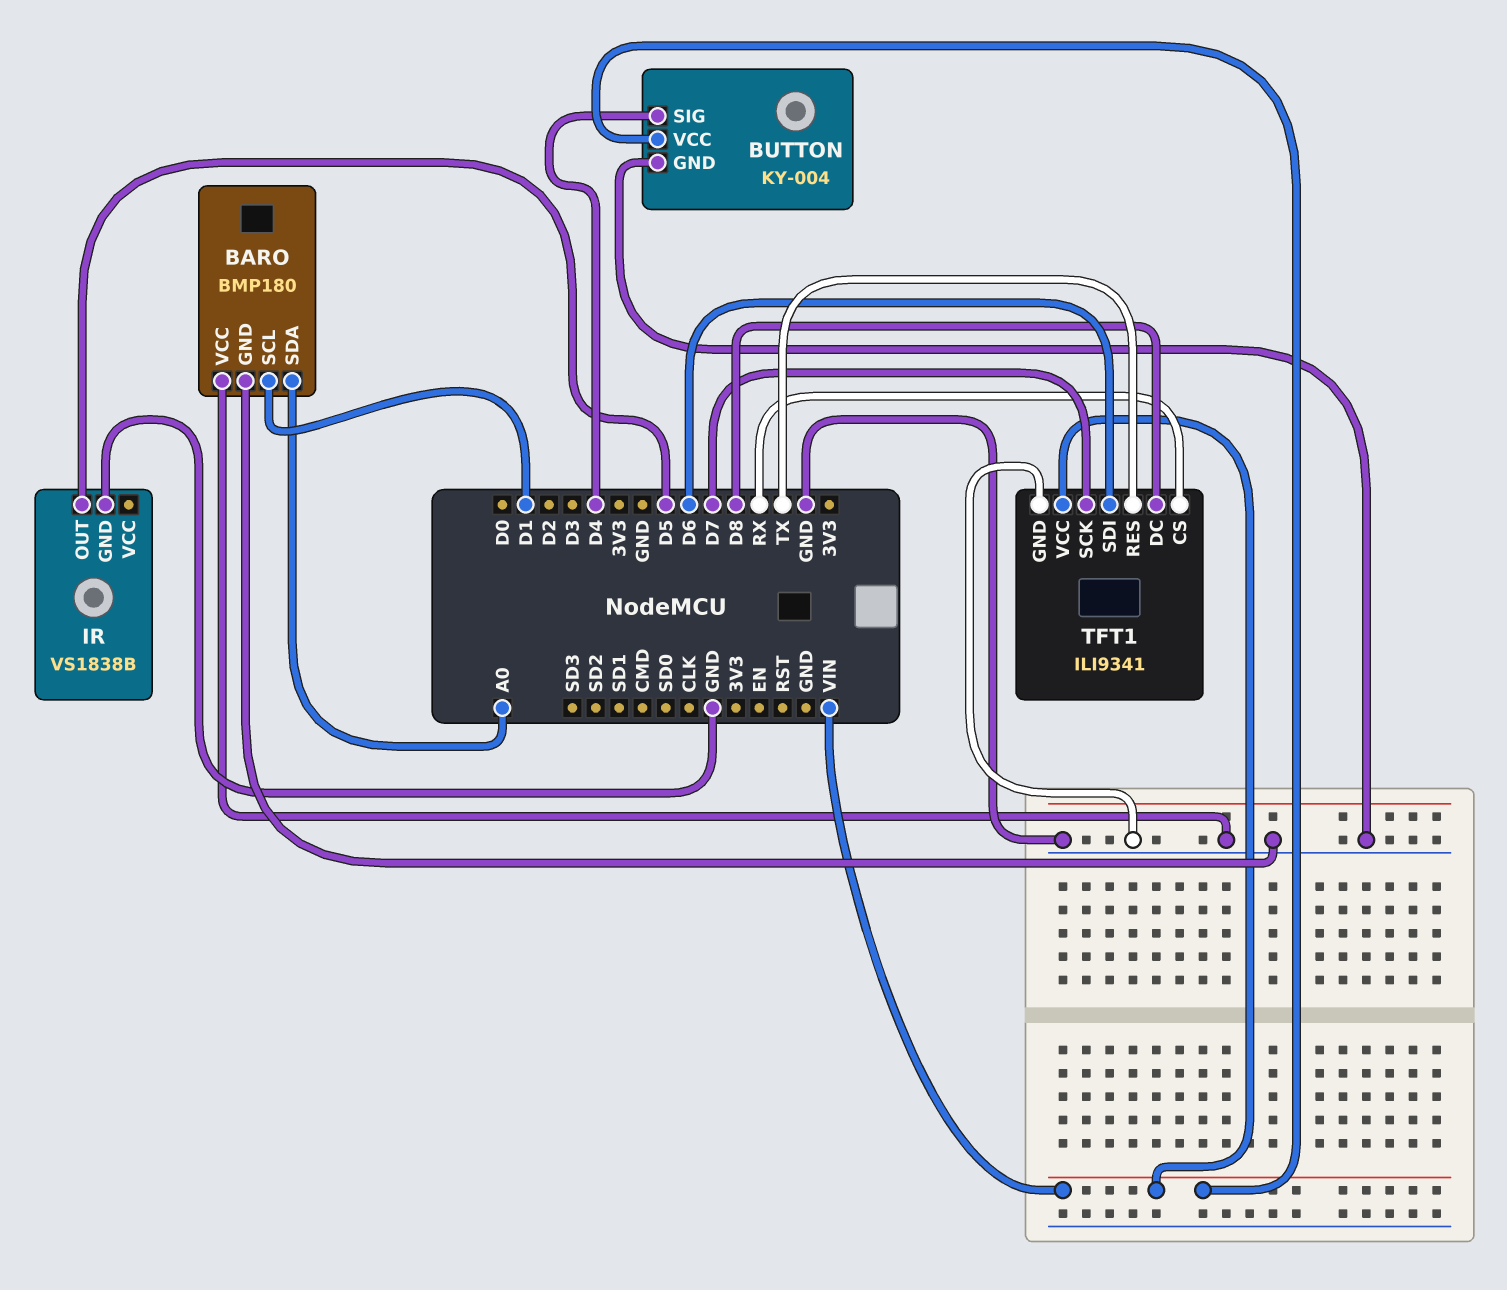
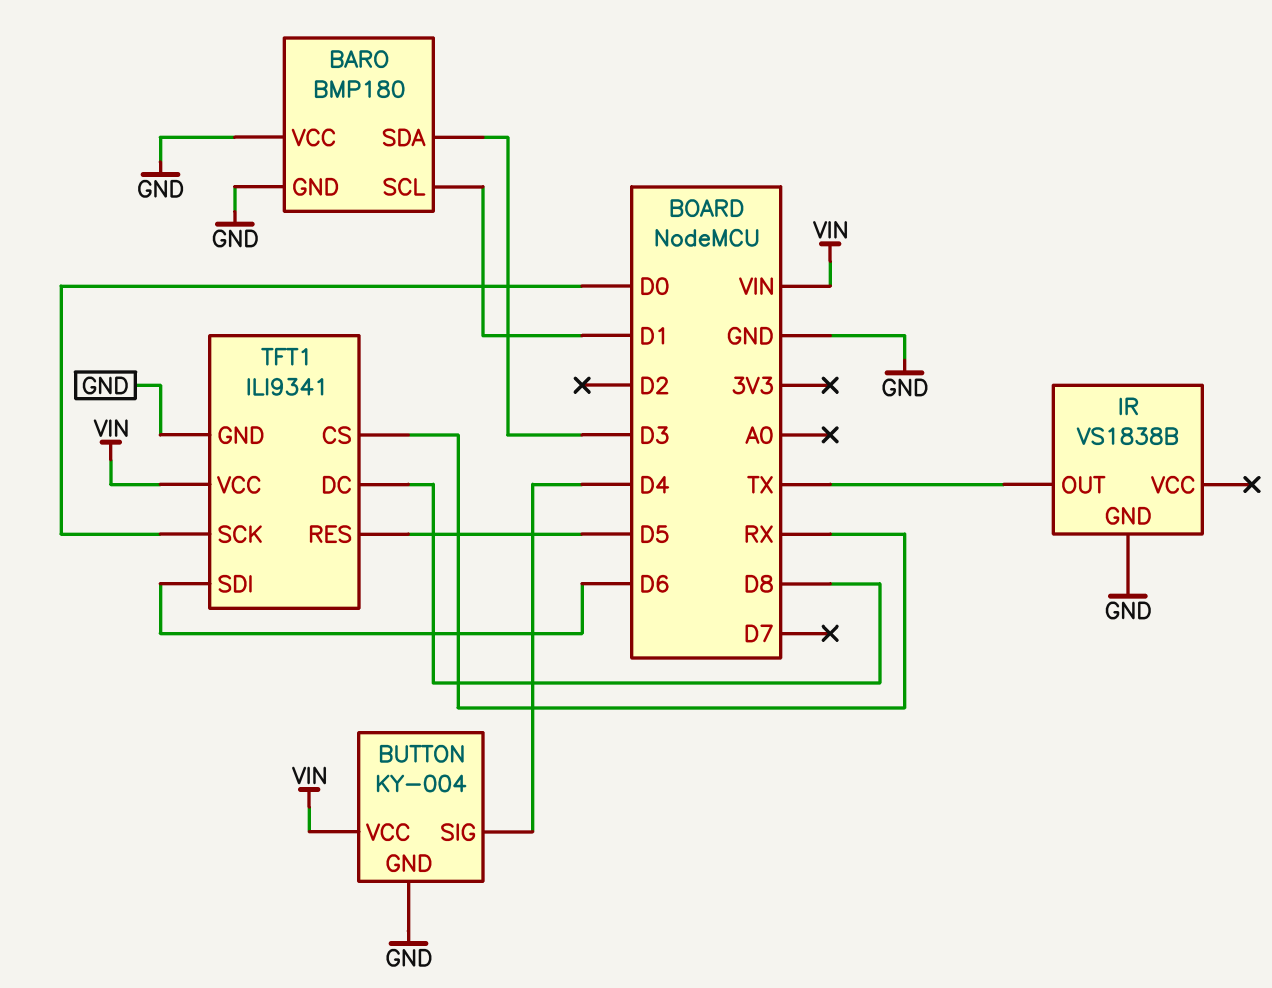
BARO pin SDA: A0 -> D3
IR pin OUT: D5 -> TX
TFT1 pin RES: TX -> D5
TFT1 pin SCK: D7 -> D0

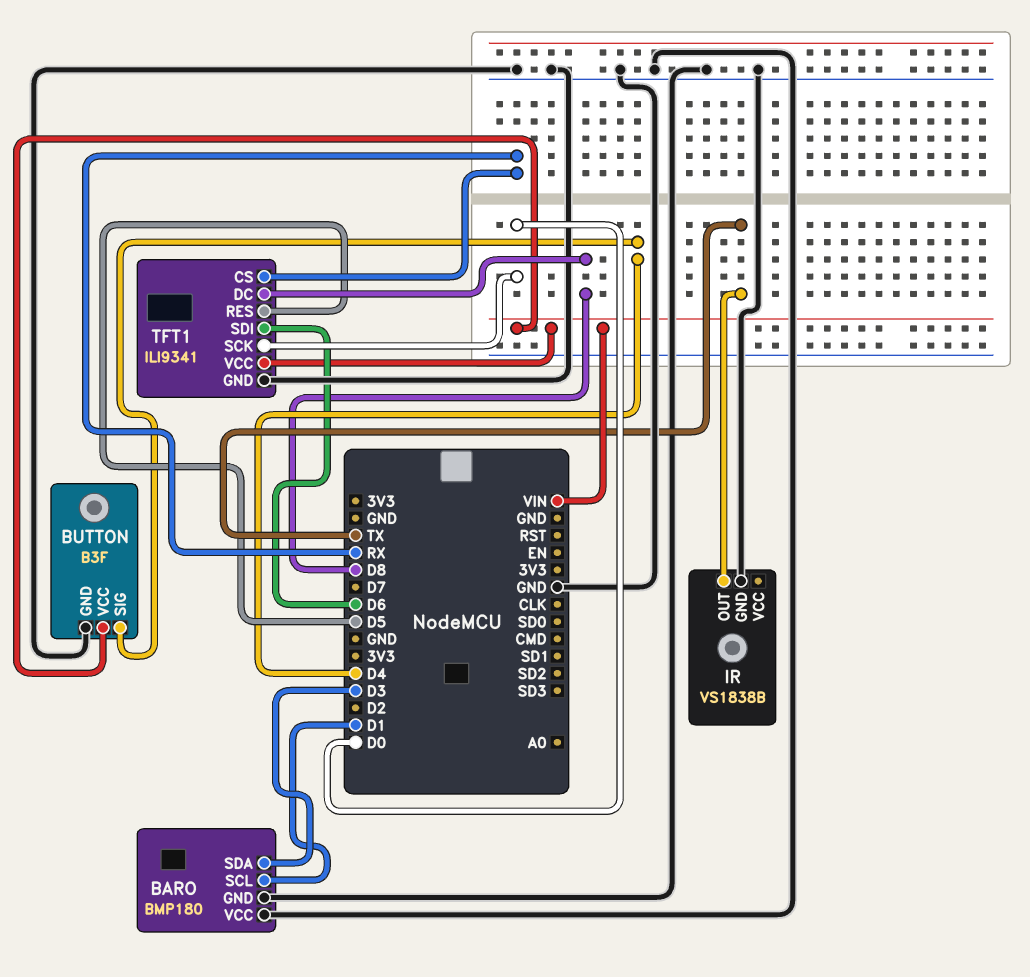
BUTTON: KY-004 -> B3F

